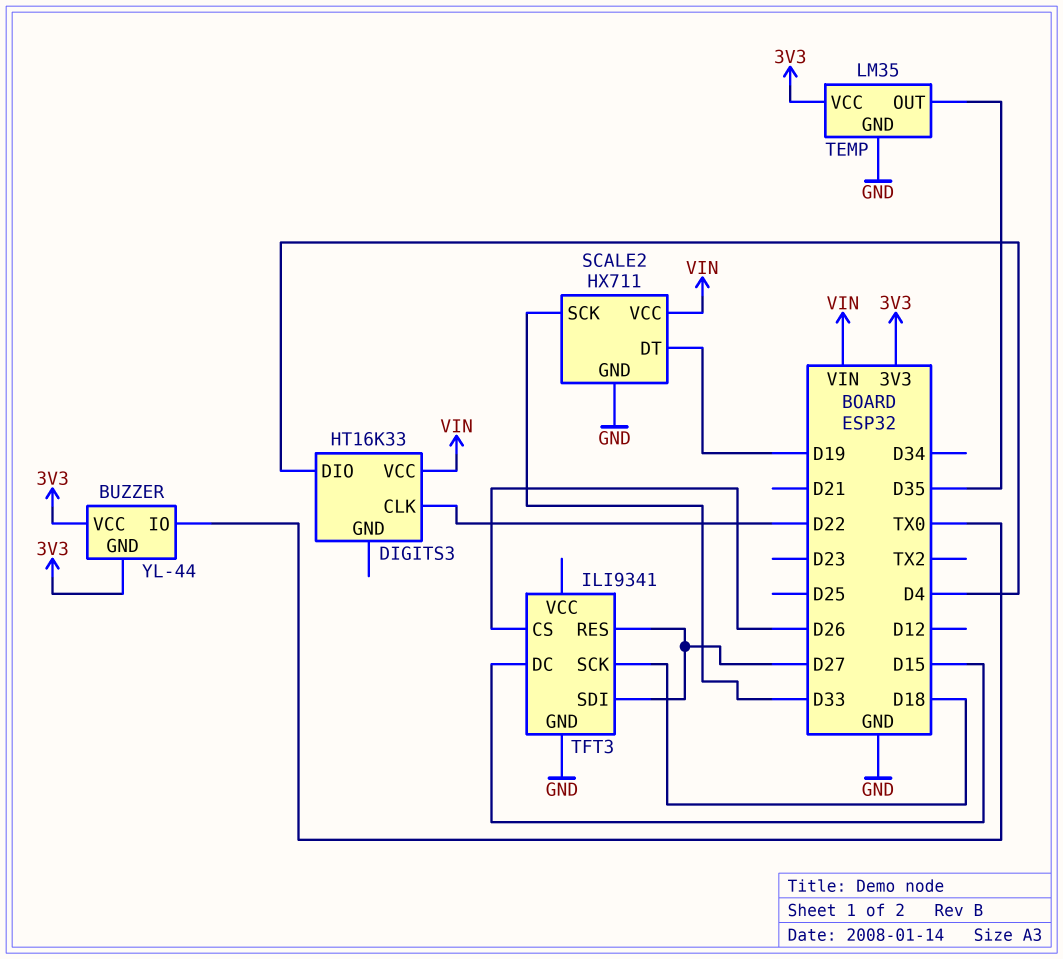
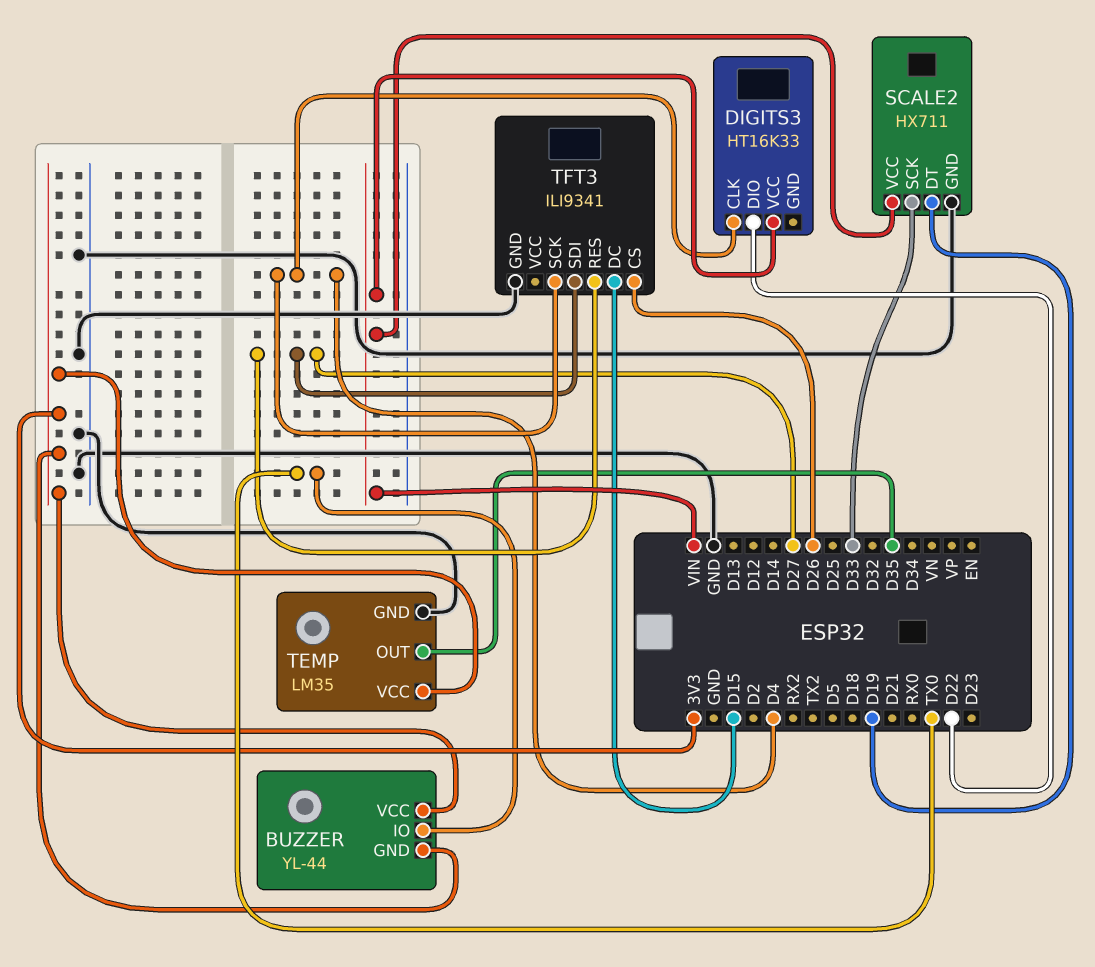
DIGITS3 pin CLK: D22 -> D4
DIGITS3 pin DIO: D4 -> D22
TFT3 pin SCK: D18 -> D4

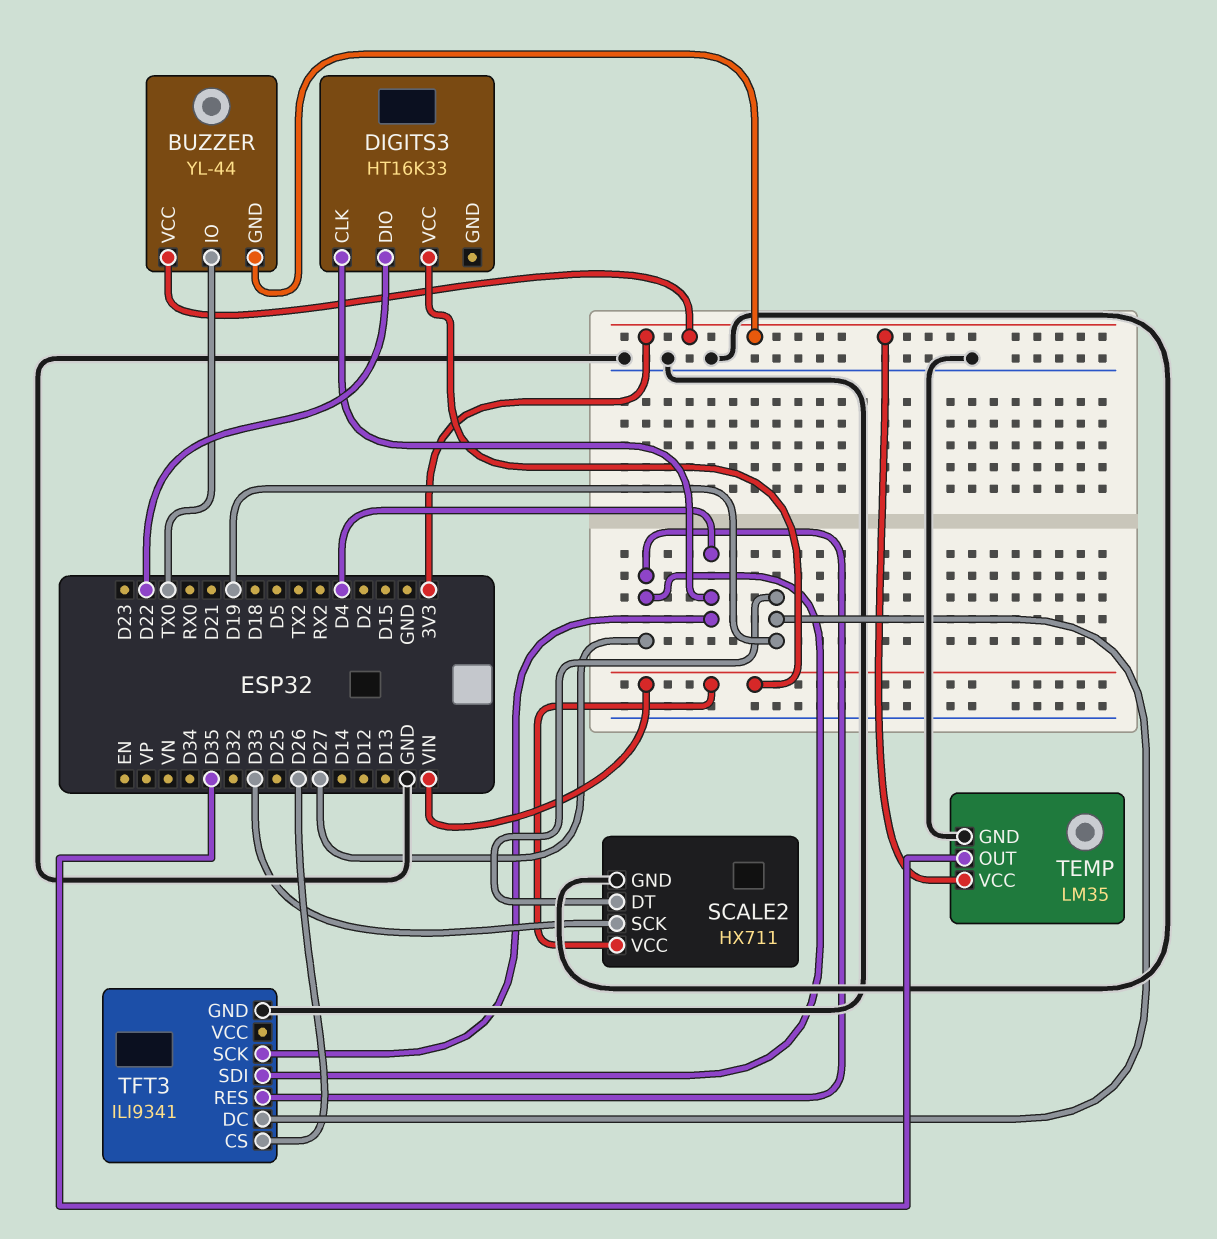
TFT3 pin DC: D15 -> D19

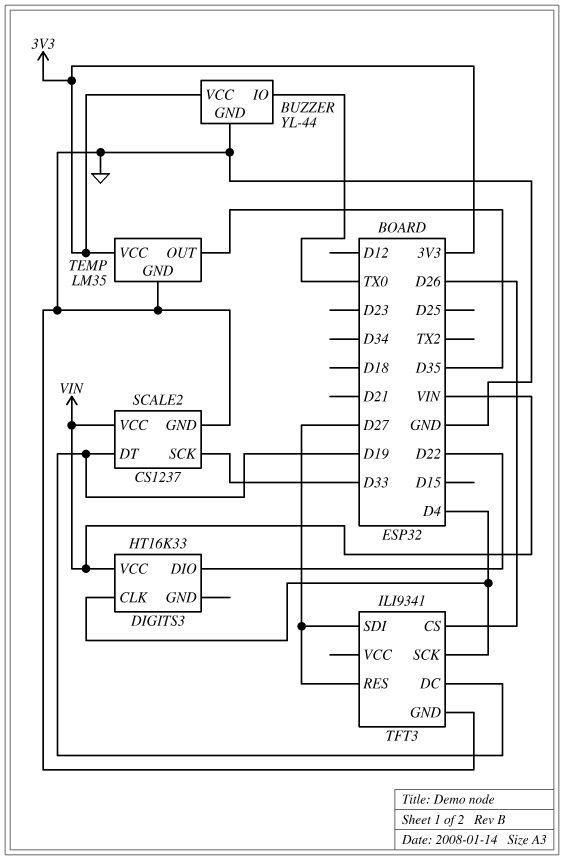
BUZZER pin GND: 3V3 -> GND
SCALE2: HX711 -> CS1237

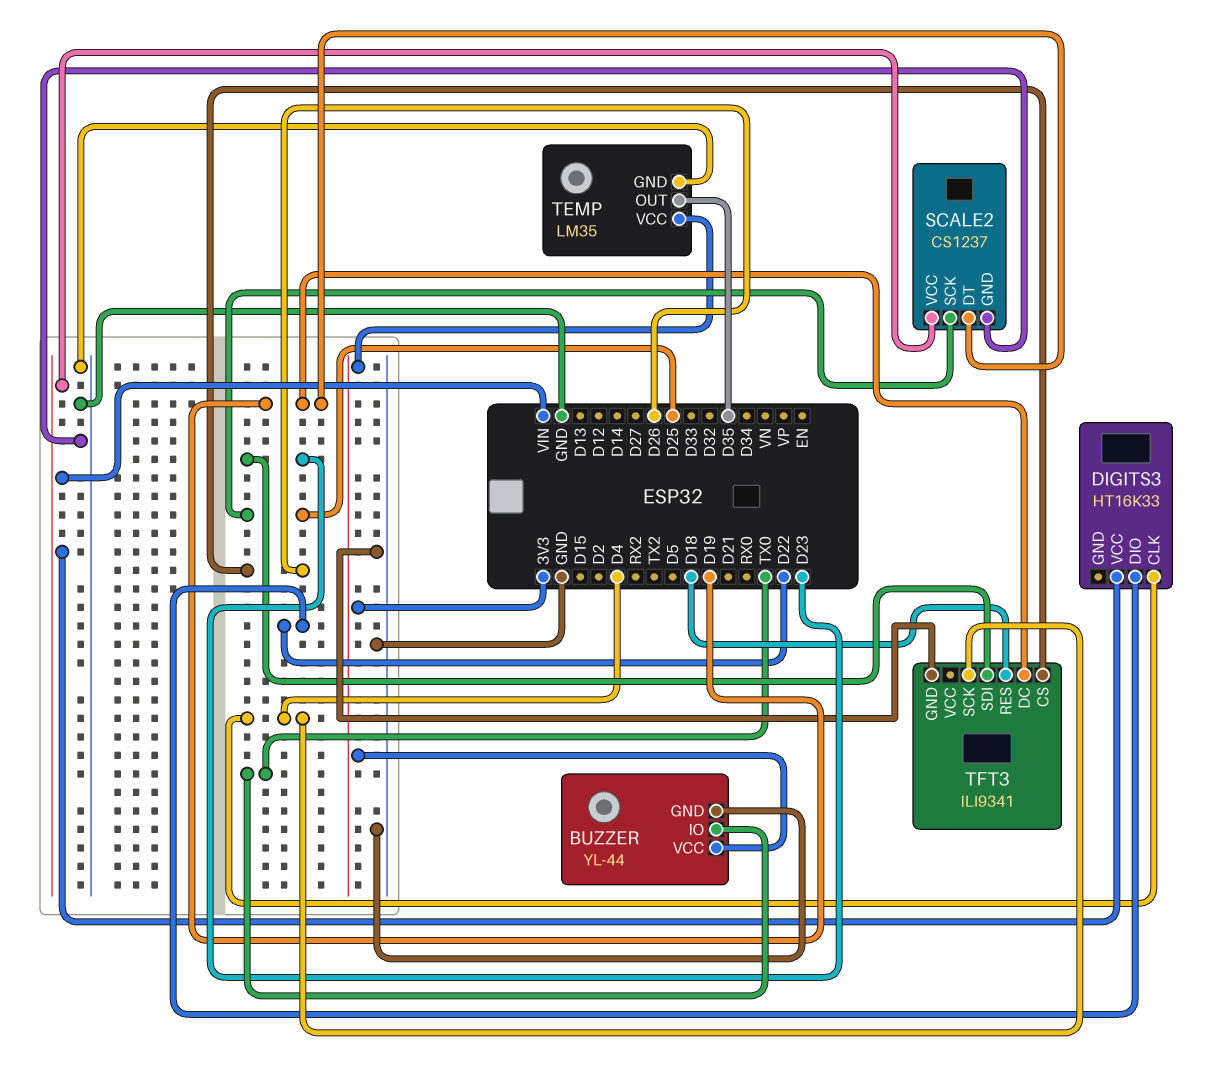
SCALE2 pin SCK: D33 -> D25
TFT3 pin RES: D27 -> D18
TFT3 pin SDI: D27 -> D23

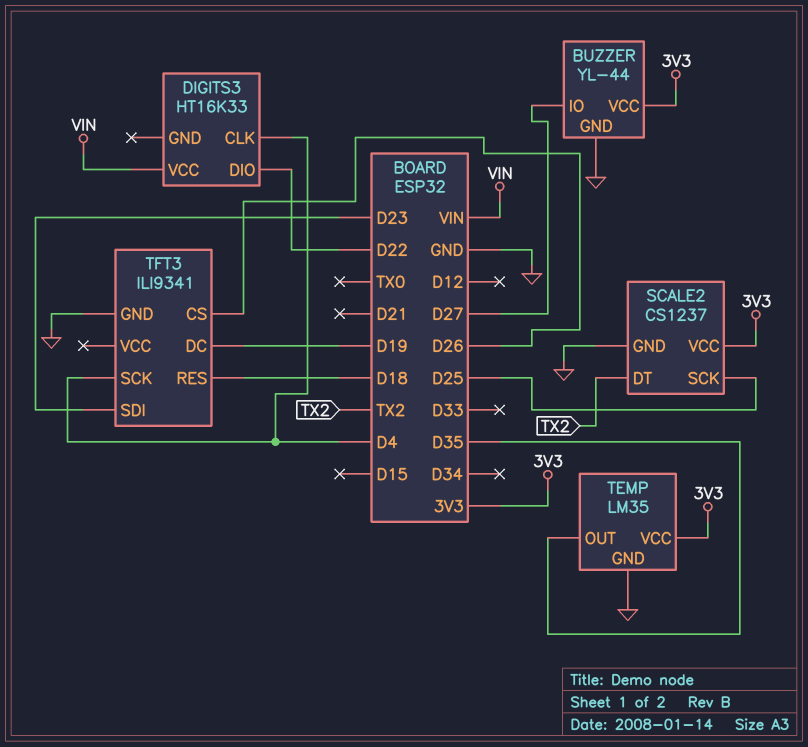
BUZZER pin IO: TX0 -> D27
SCALE2 pin DT: D19 -> TX2
SCALE2 pin VCC: VIN -> 3V3

